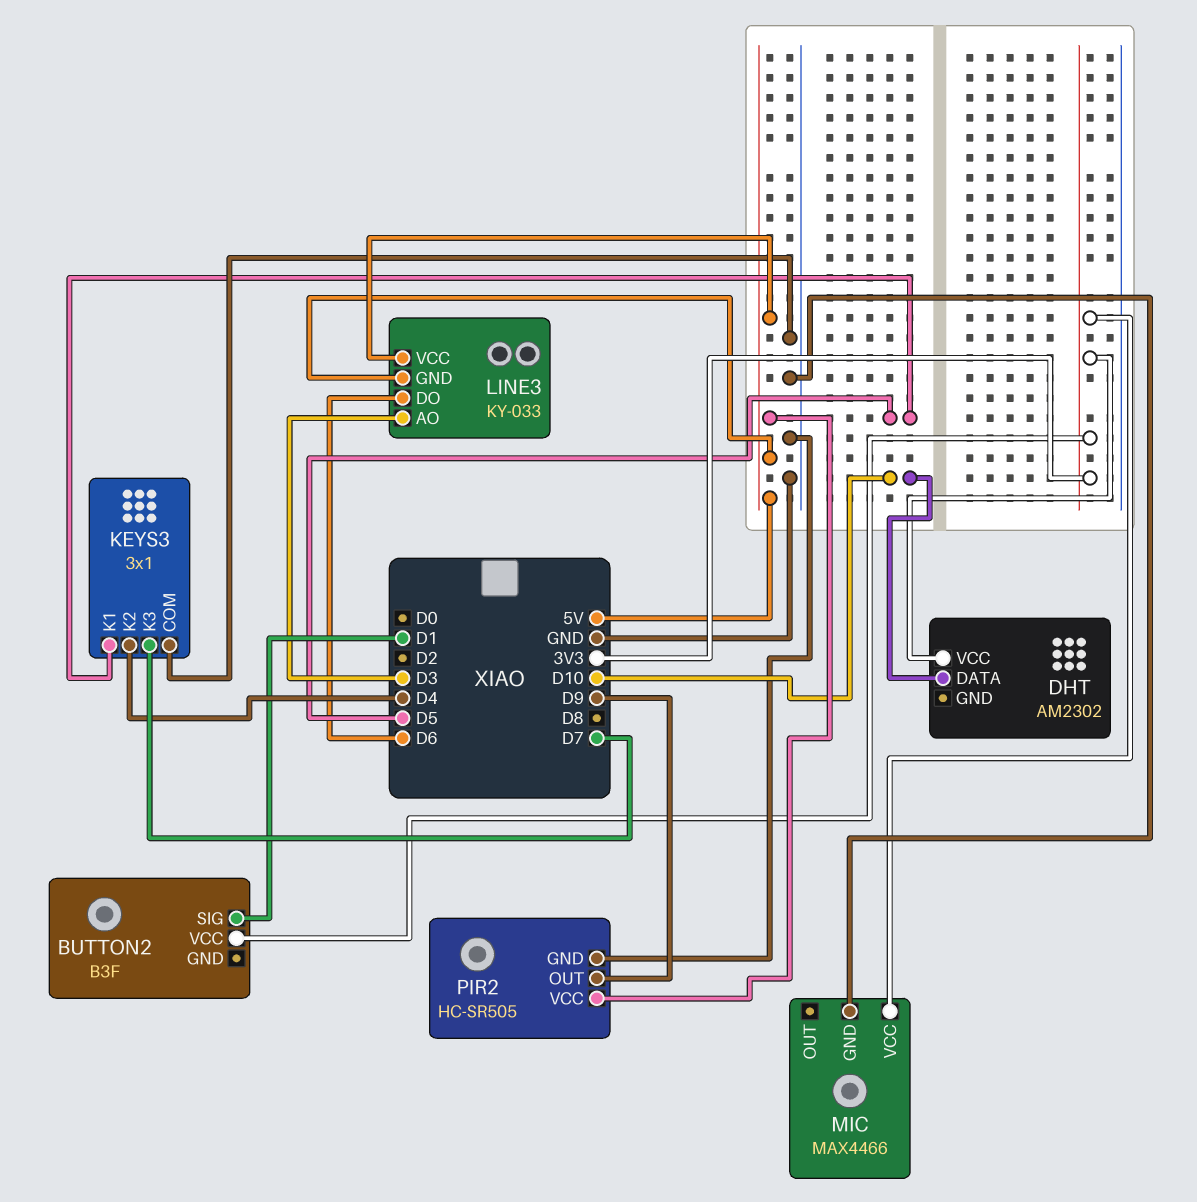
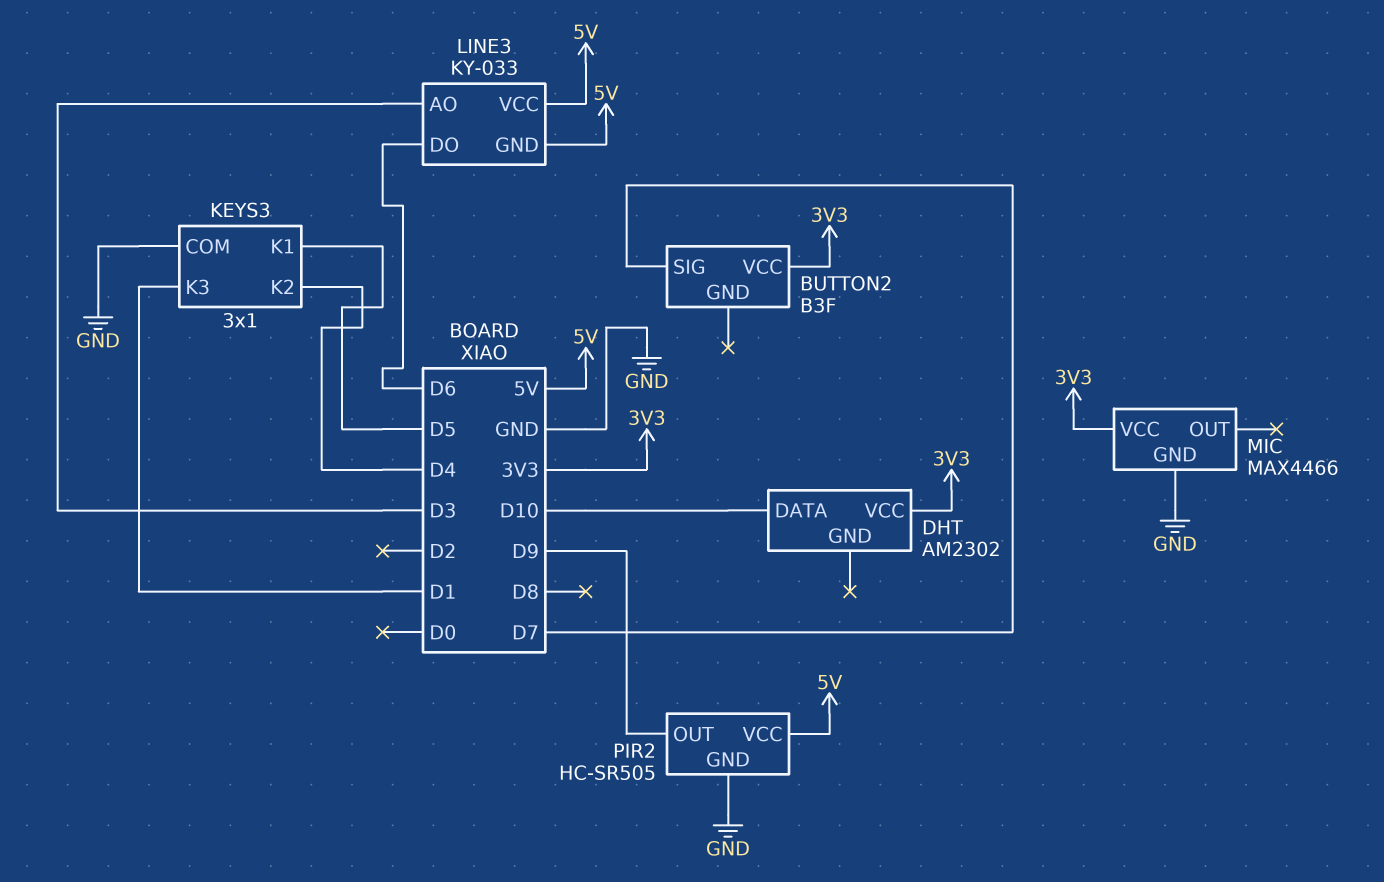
BUTTON2 pin SIG: D1 -> D7
KEYS3 pin K3: D7 -> D1

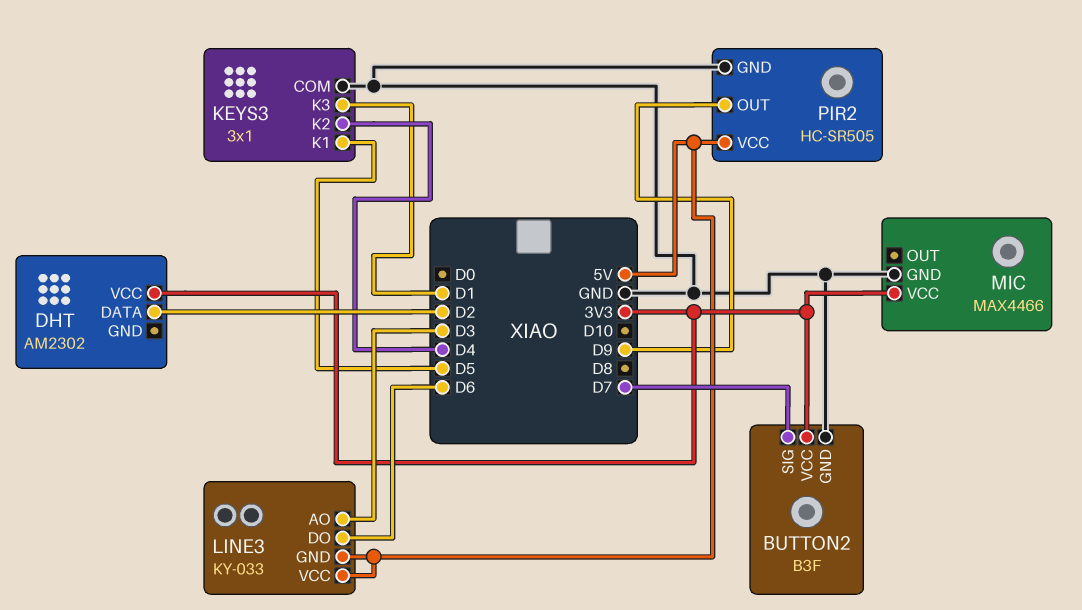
BUTTON2 pin GND: none -> GND
DHT pin DATA: D10 -> D2

